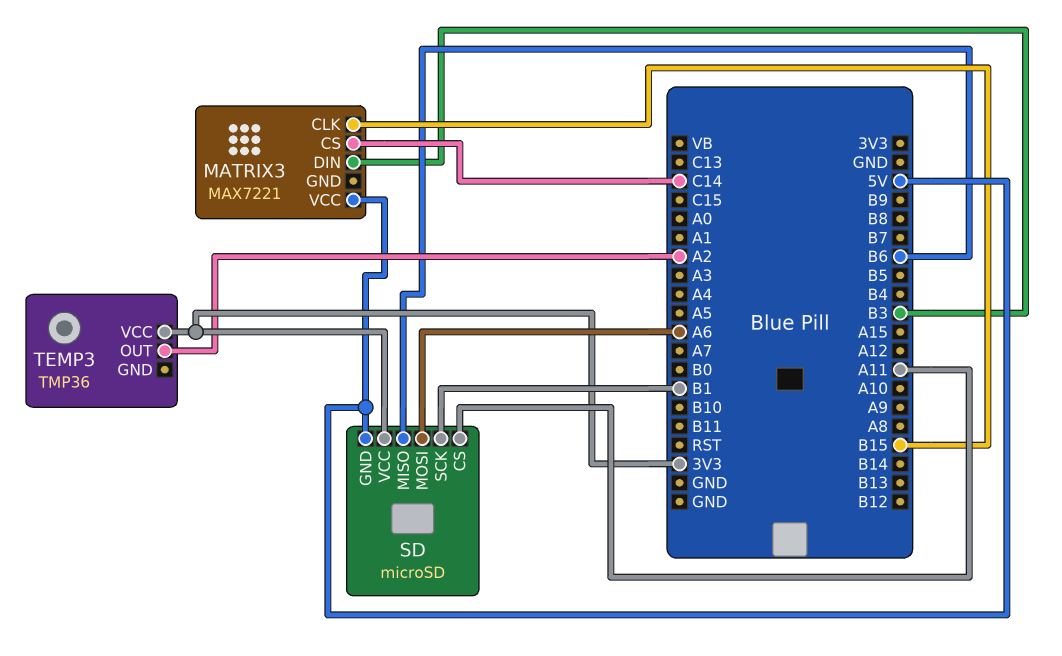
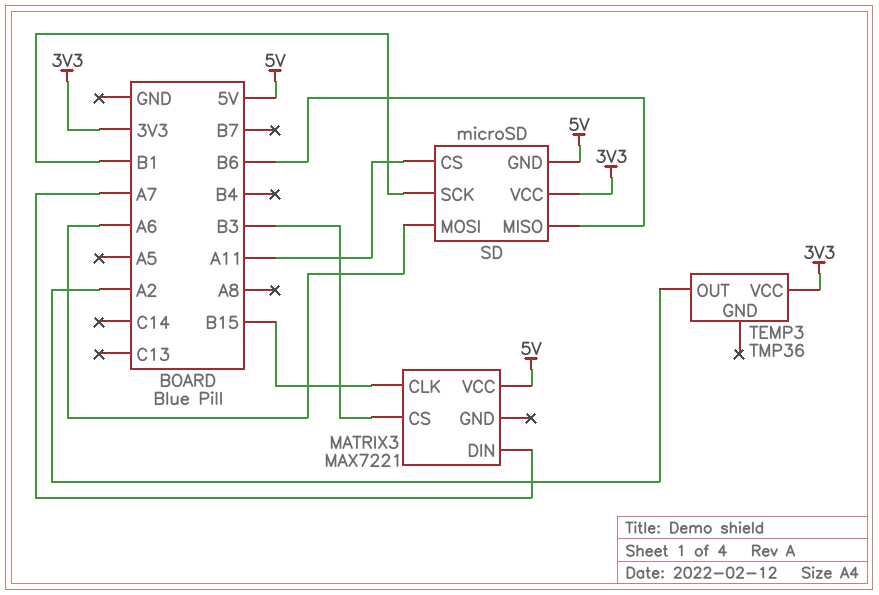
MATRIX3 pin CS: C14 -> B3
MATRIX3 pin DIN: B3 -> A7

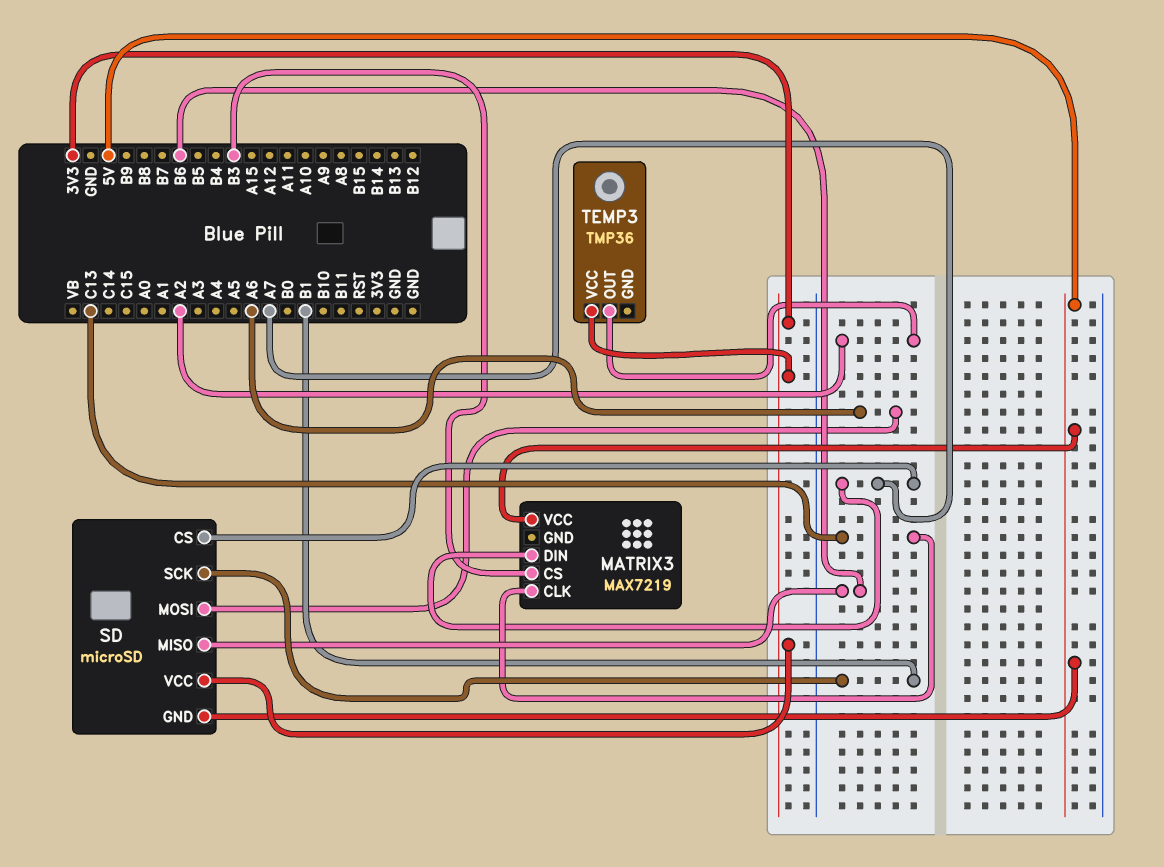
MATRIX3: MAX7221 -> MAX7219
MATRIX3 pin CLK: B15 -> C13
SD pin CS: A11 -> A7

